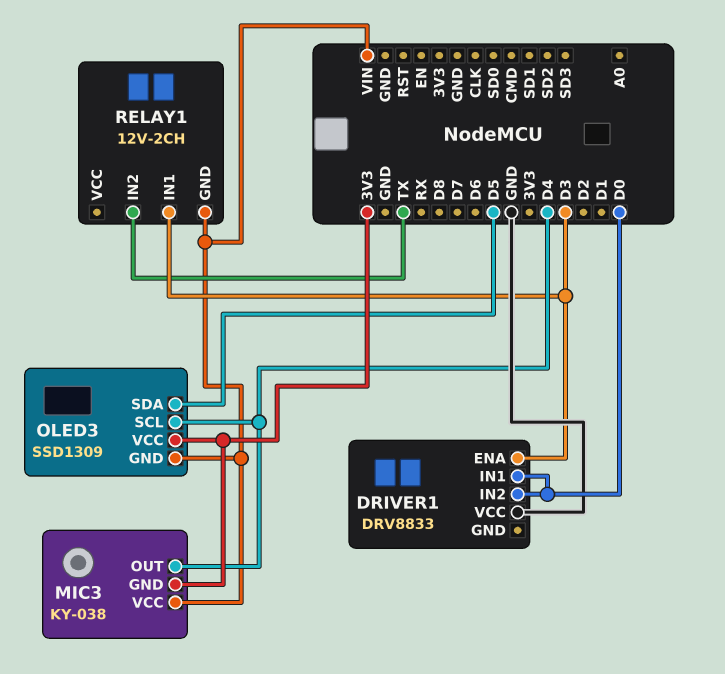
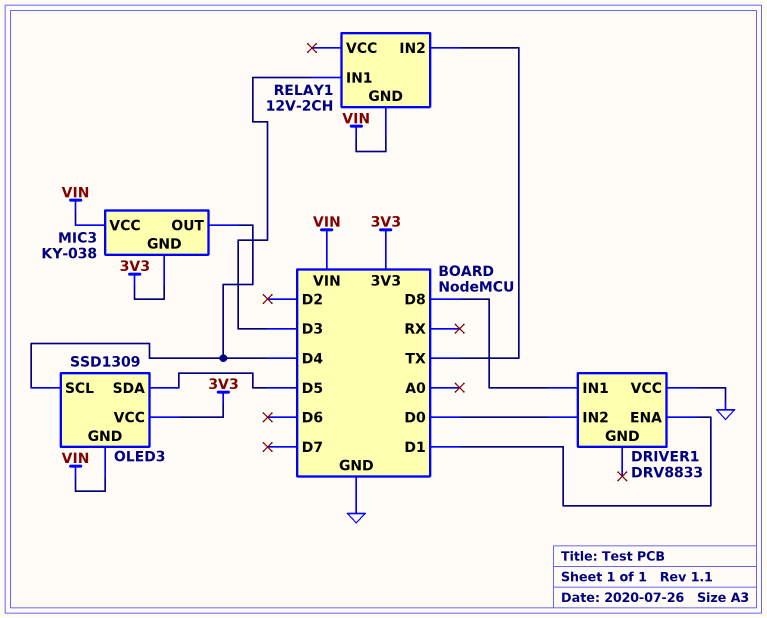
DRIVER1 pin ENA: D3 -> D1
DRIVER1 pin IN1: D0 -> D8

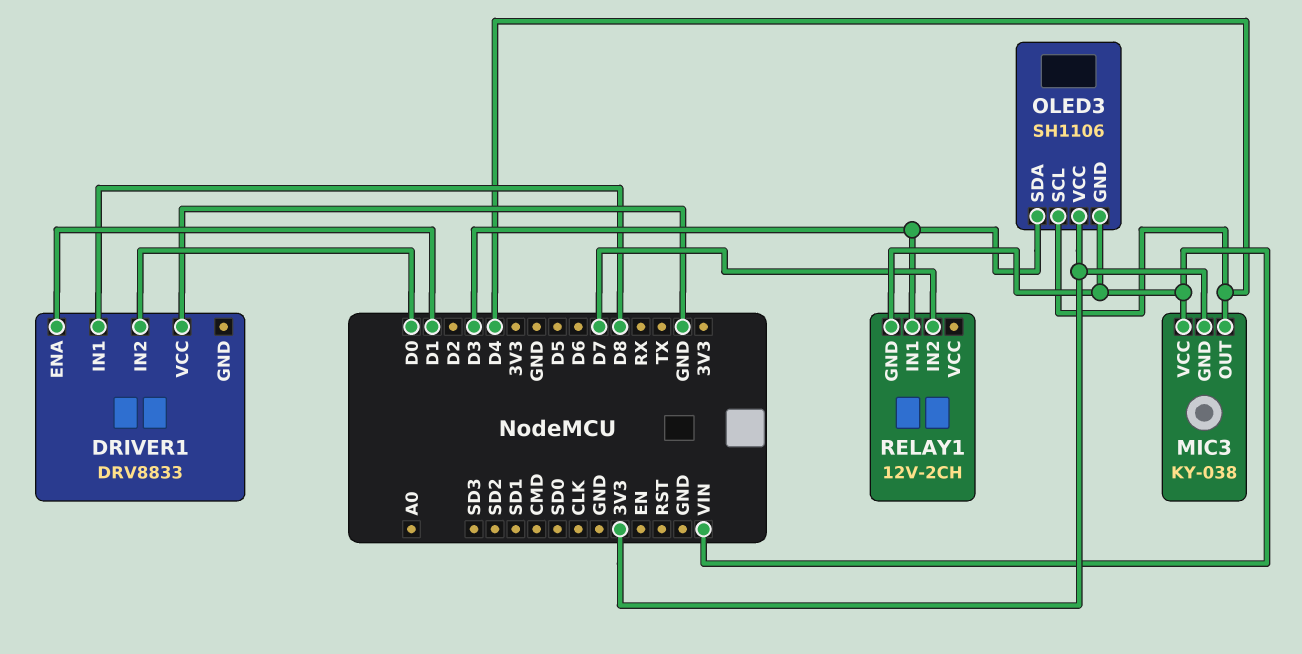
OLED3: SSD1309 -> SH1106
OLED3 pin SDA: D5 -> D3
RELAY1 pin IN2: TX -> D7

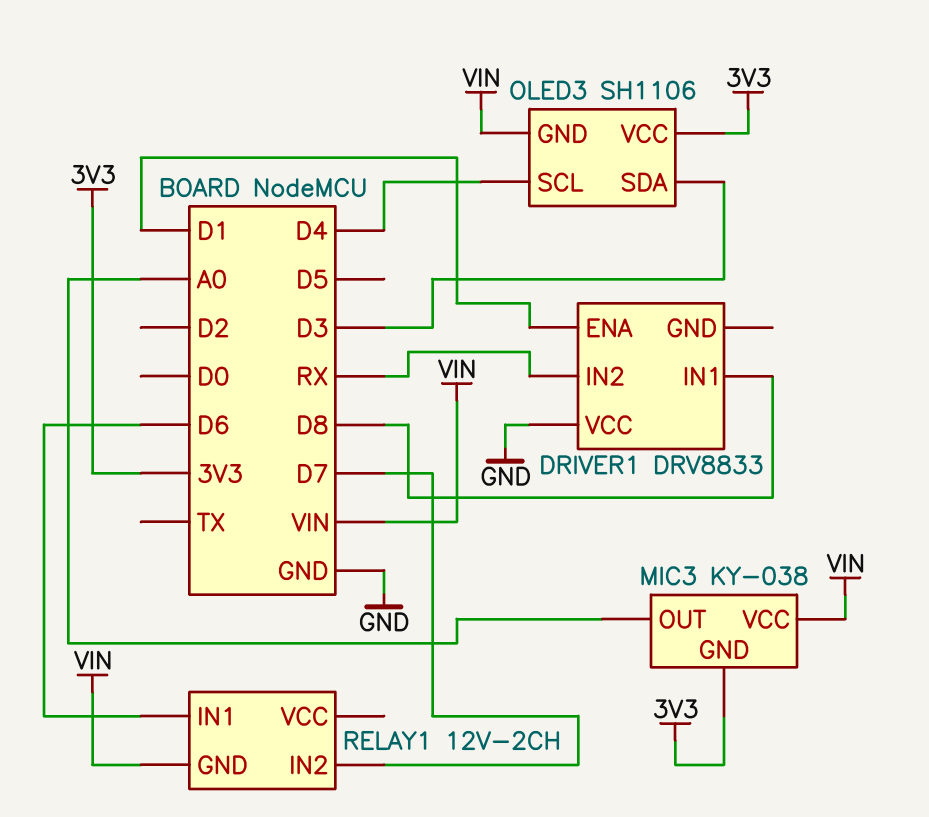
DRIVER1 pin IN2: D0 -> RX
MIC3 pin OUT: D4 -> A0
RELAY1 pin IN1: D3 -> D6

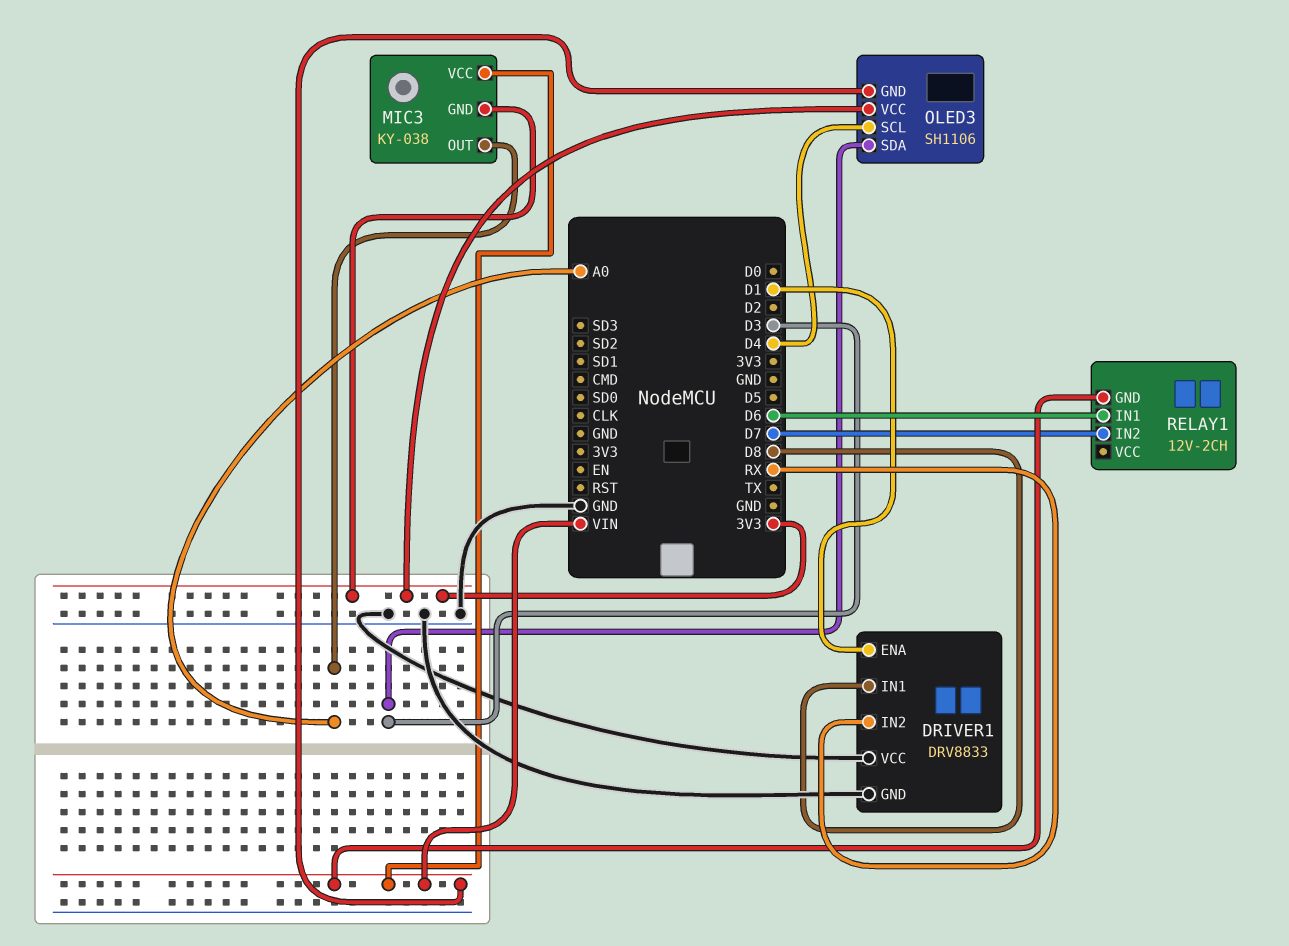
DRIVER1 pin GND: none -> GND

